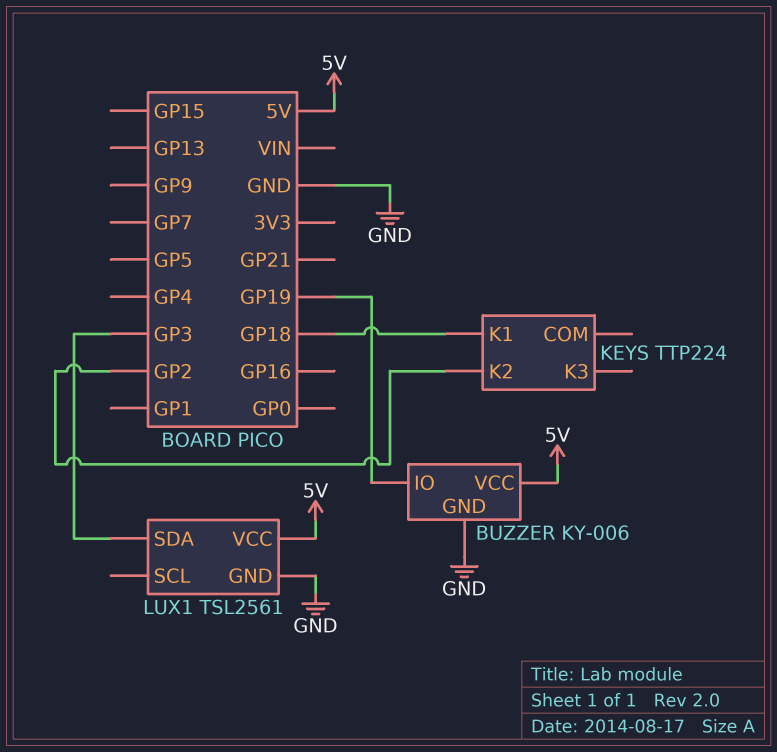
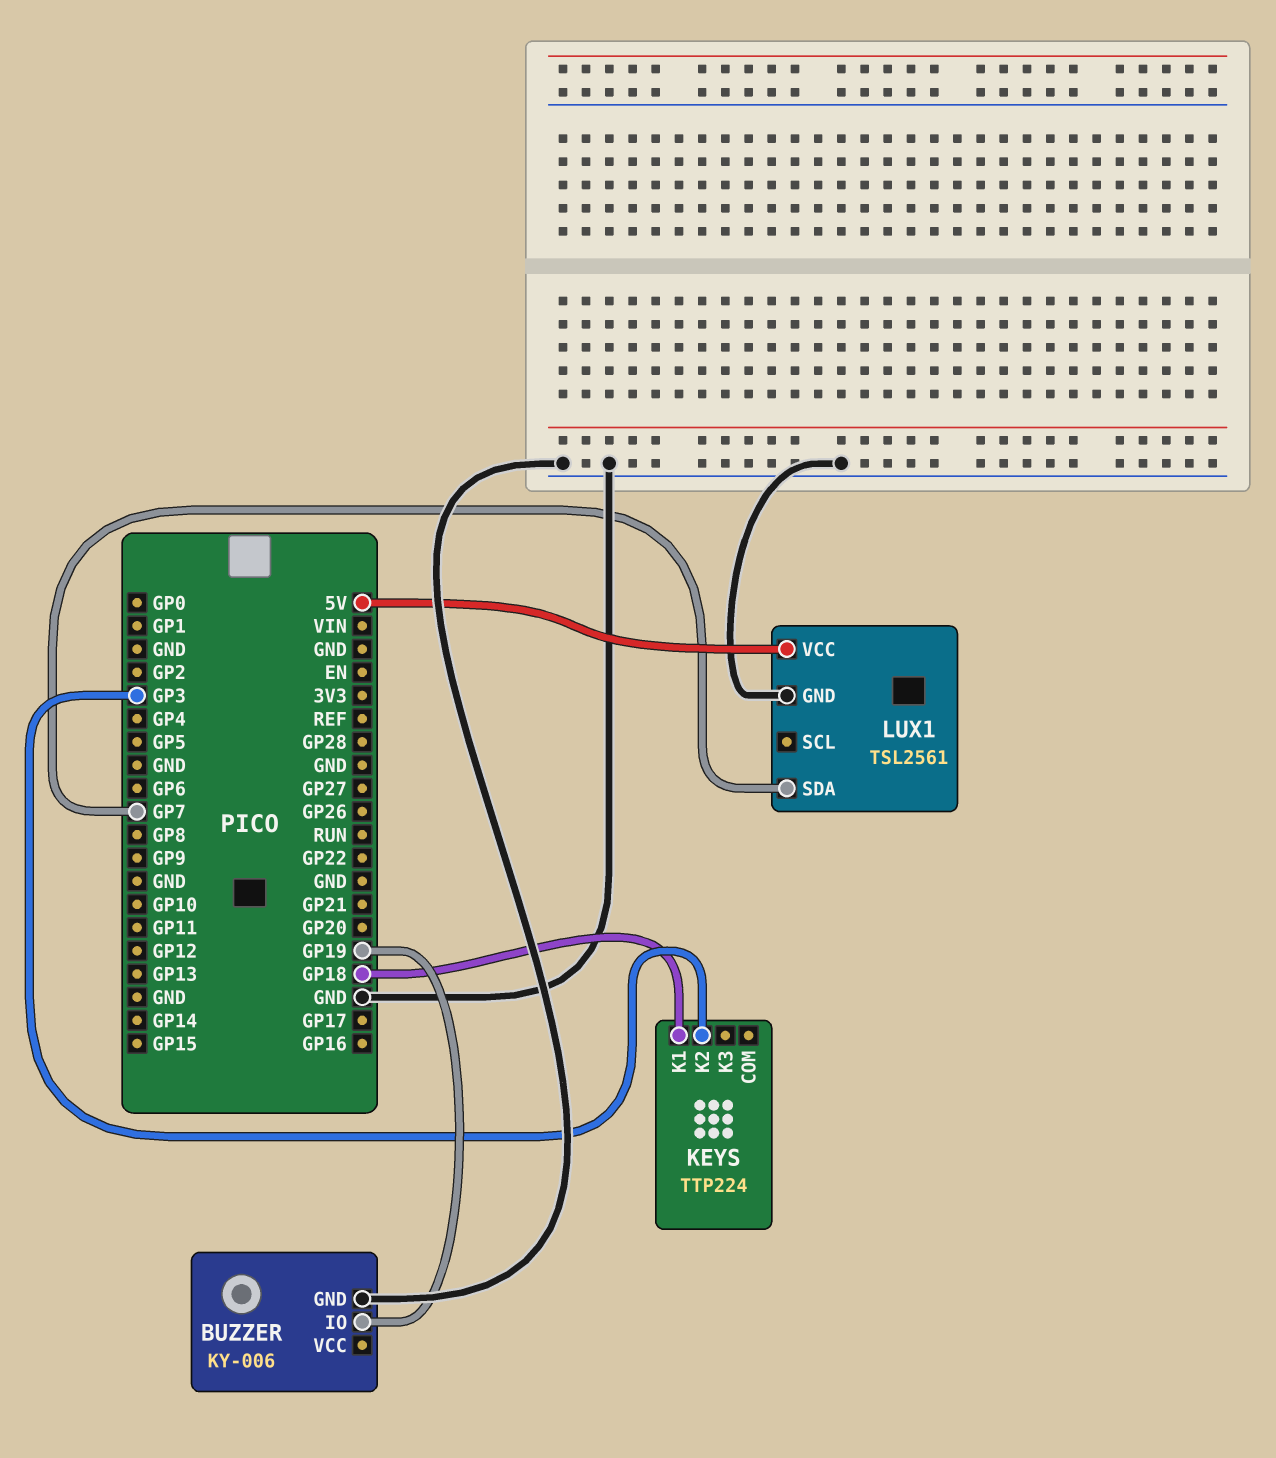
BUZZER pin VCC: 5V -> none
KEYS pin K2: GP2 -> GP3
LUX1 pin SDA: GP3 -> GP7

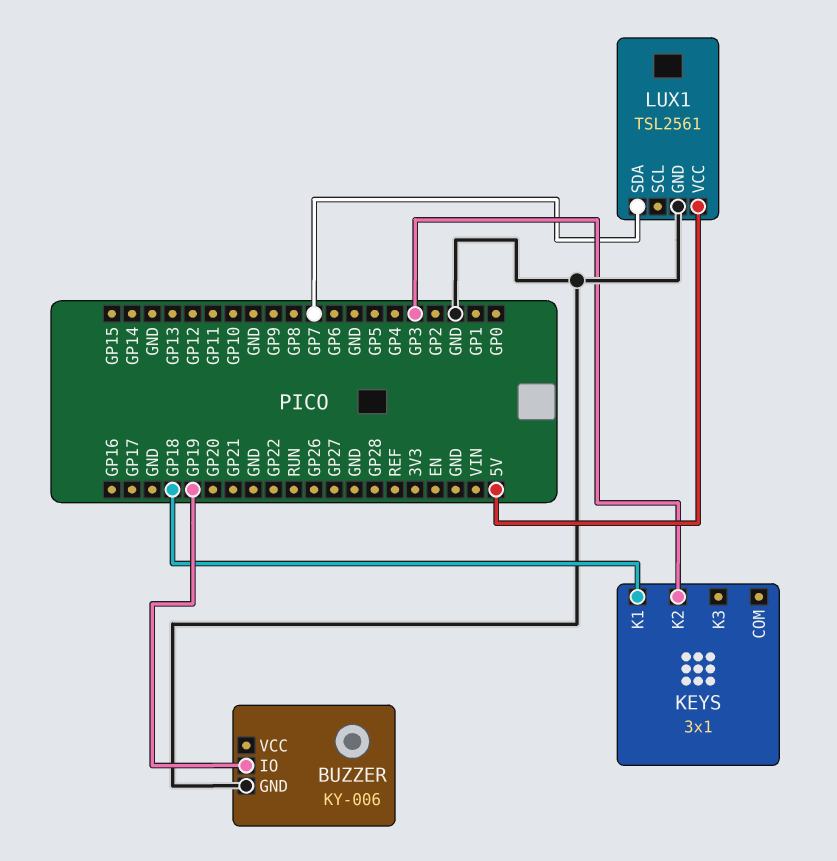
KEYS: TTP224 -> 3x1

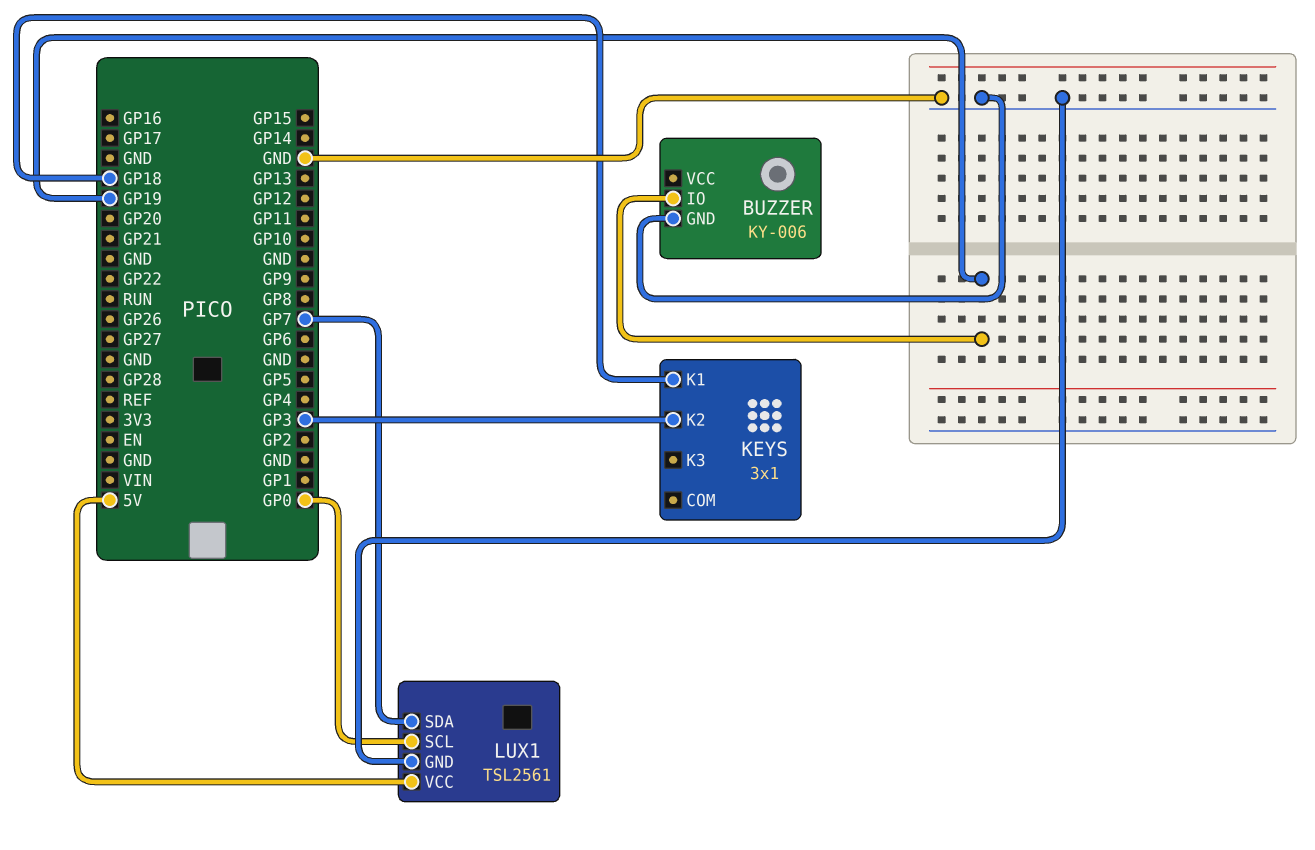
LUX1 pin SCL: none -> GP0

